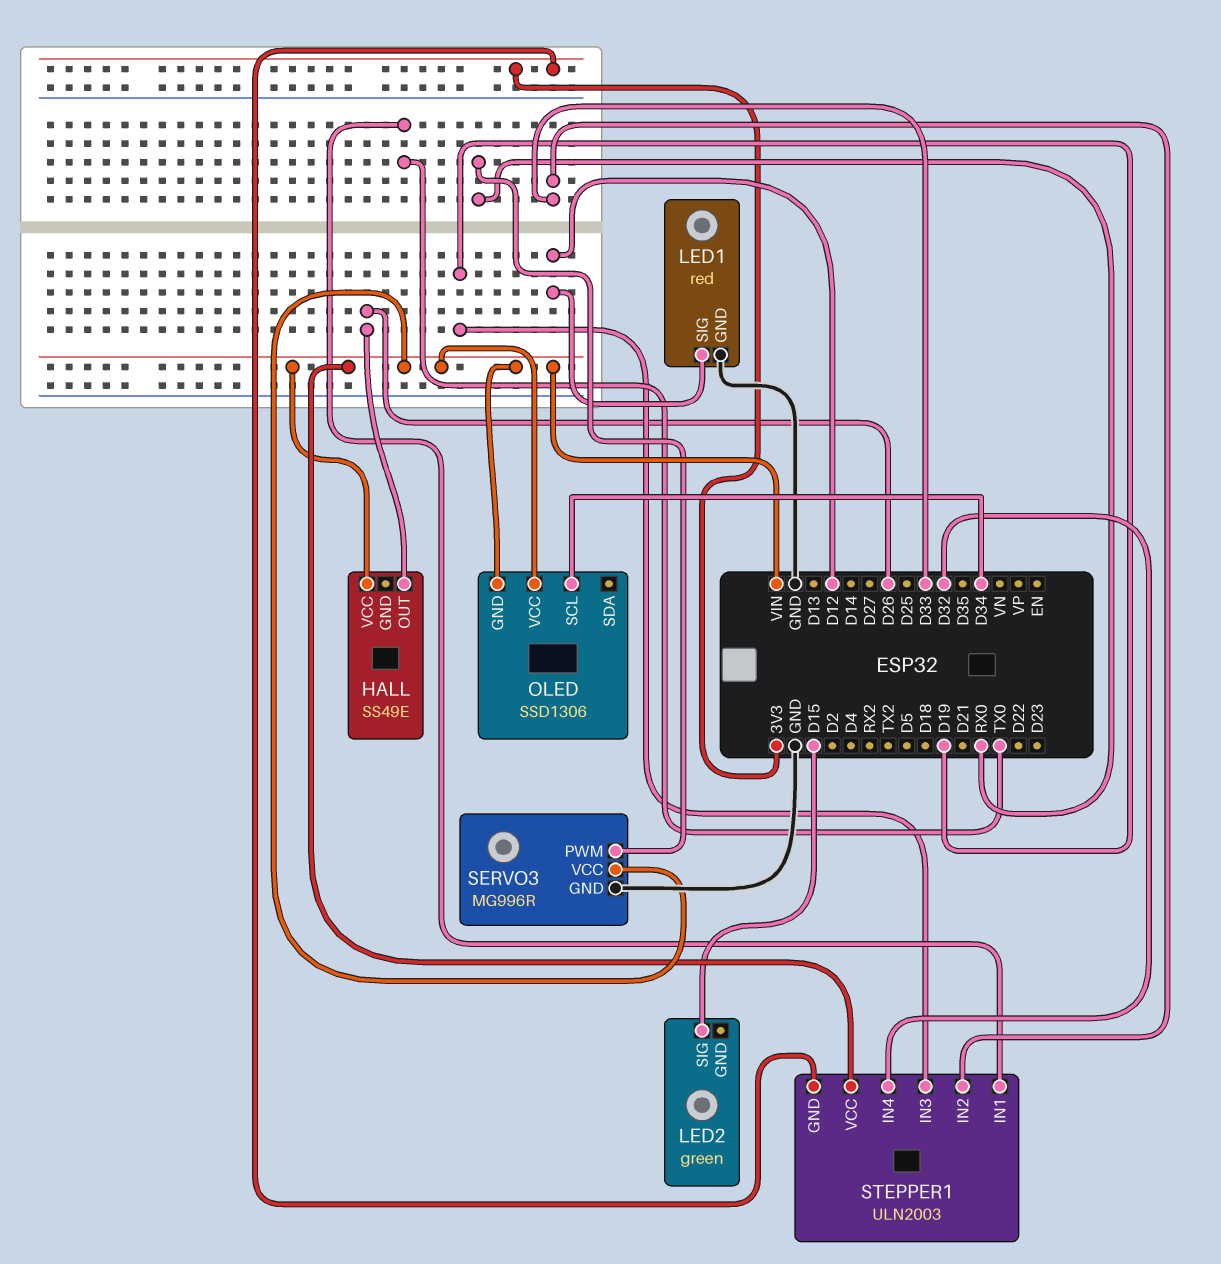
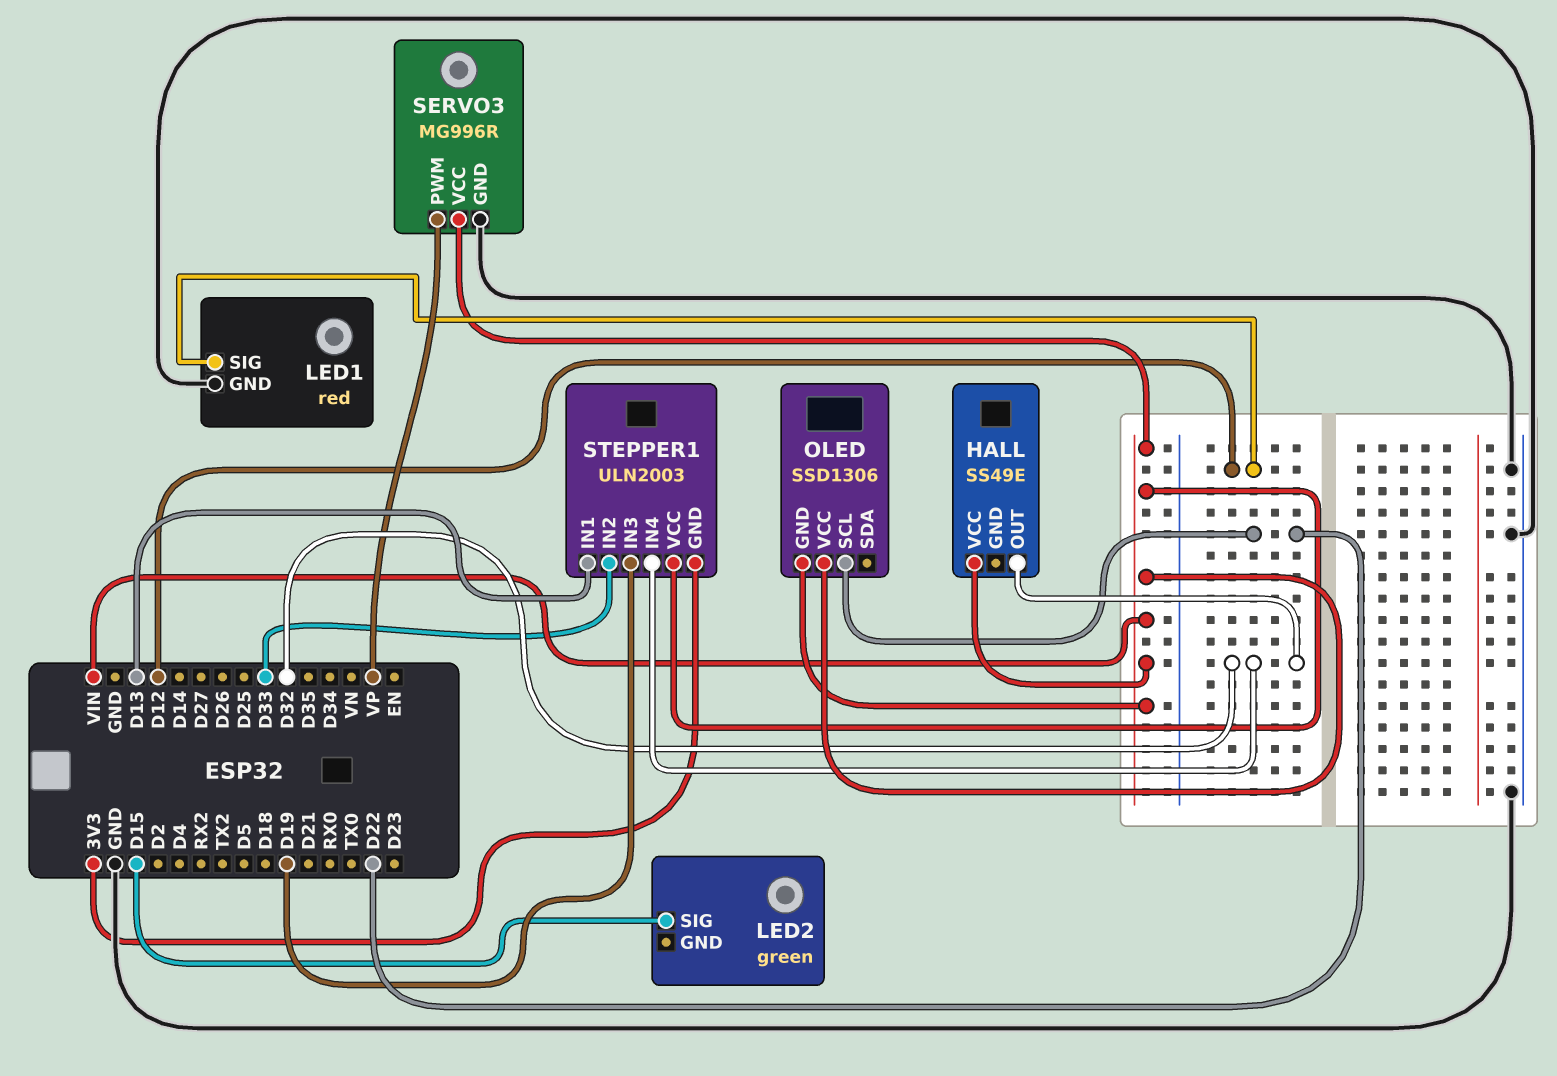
HALL pin OUT: D26 -> D32
OLED pin SCL: D34 -> D22
SERVO3 pin PWM: RX0 -> VP
STEPPER1 pin IN1: TX0 -> D13

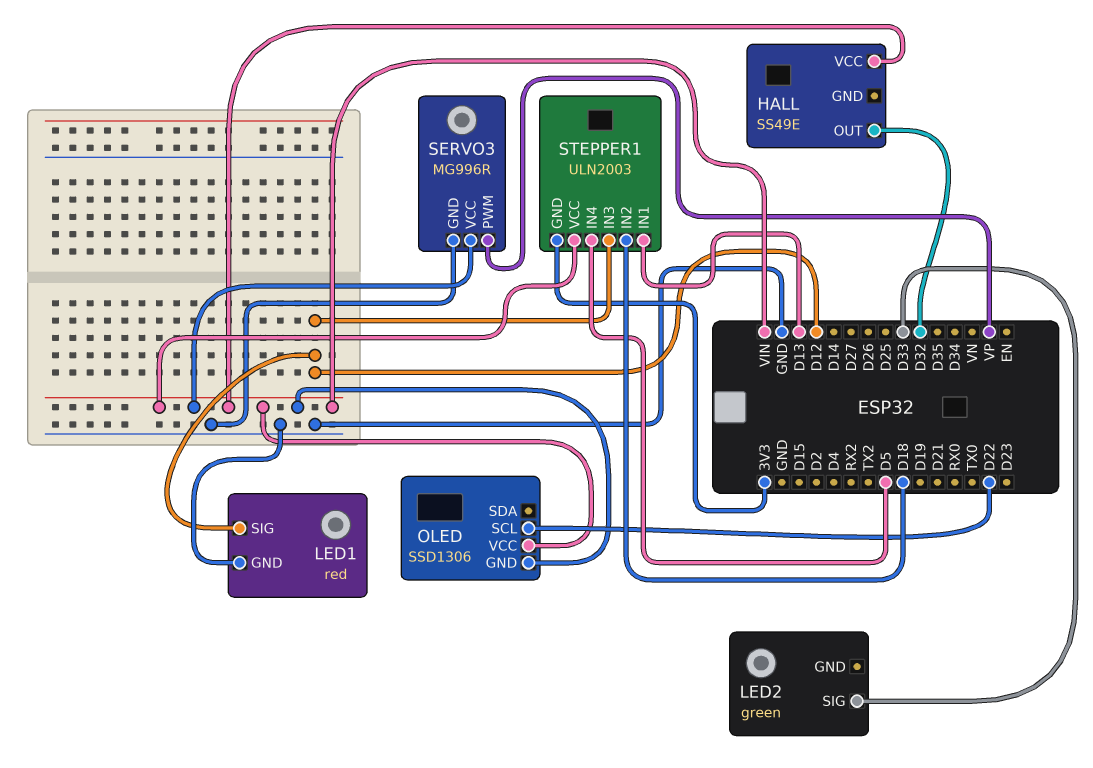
LED2 pin SIG: D15 -> D33
STEPPER1 pin IN2: D33 -> D18
STEPPER1 pin IN3: D19 -> D12
STEPPER1 pin IN4: D32 -> D5

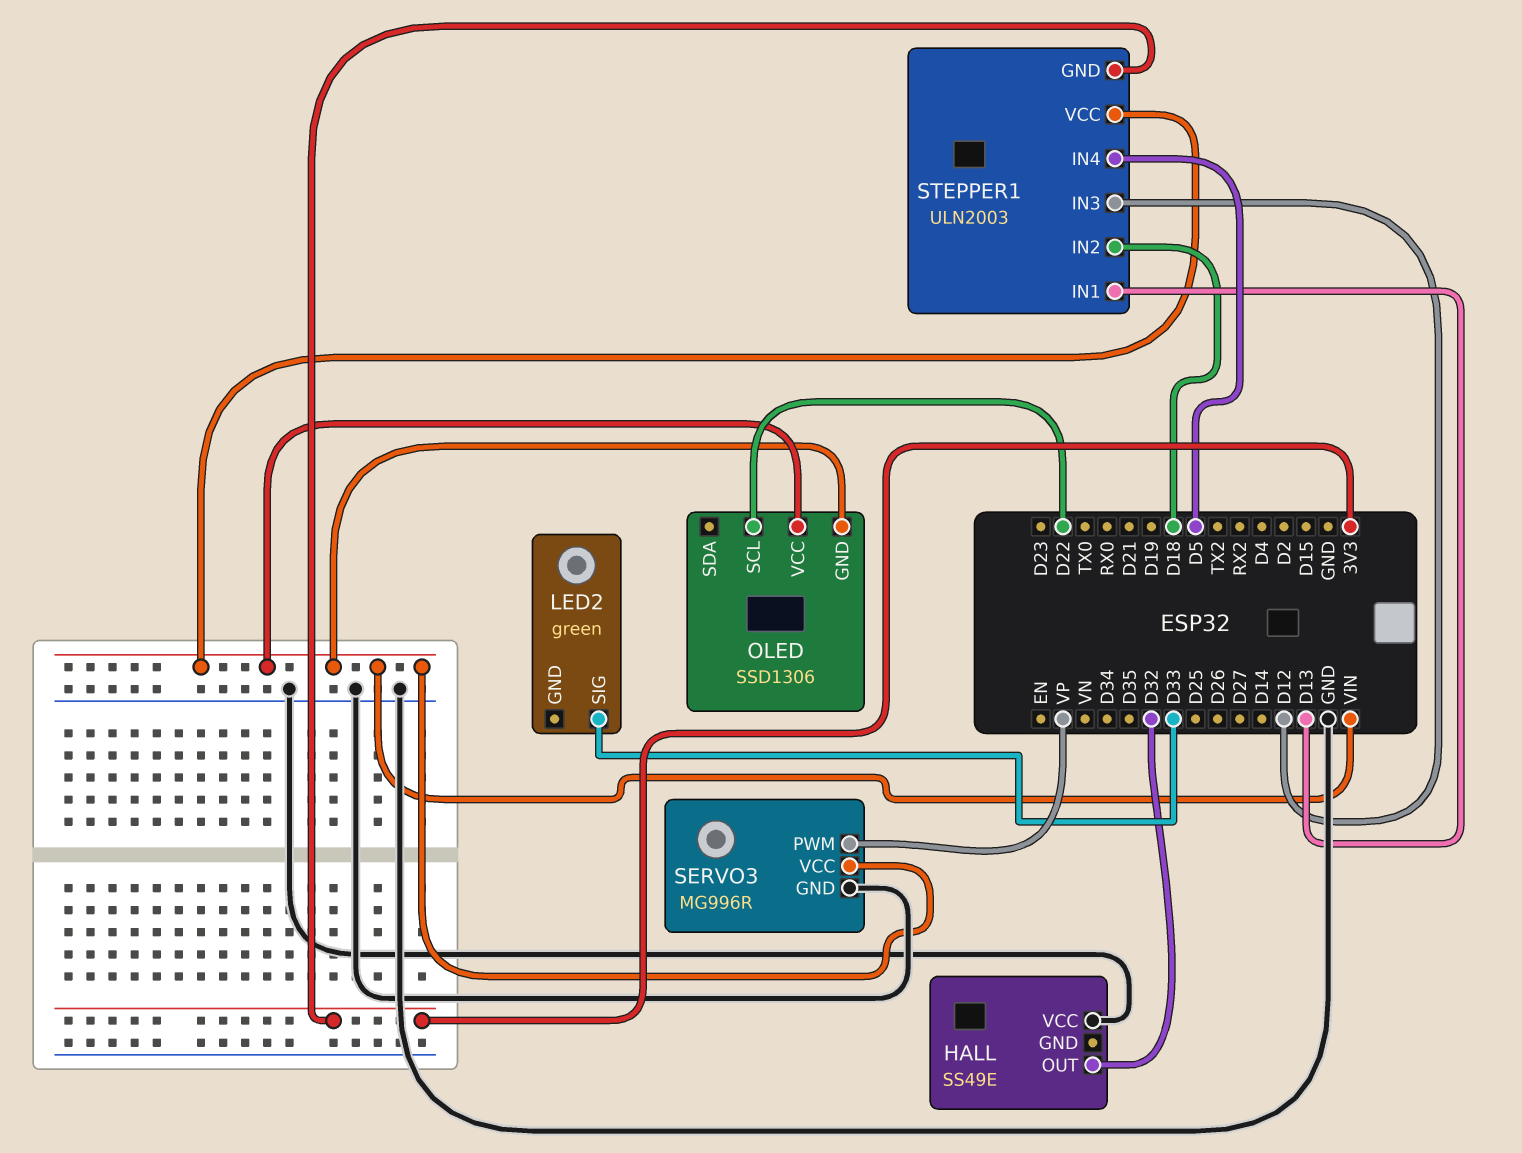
HALL pin VCC: VIN -> GND
LED1: red -> none
LED1 pin GND: GND -> none
LED1 pin SIG: D12 -> none

